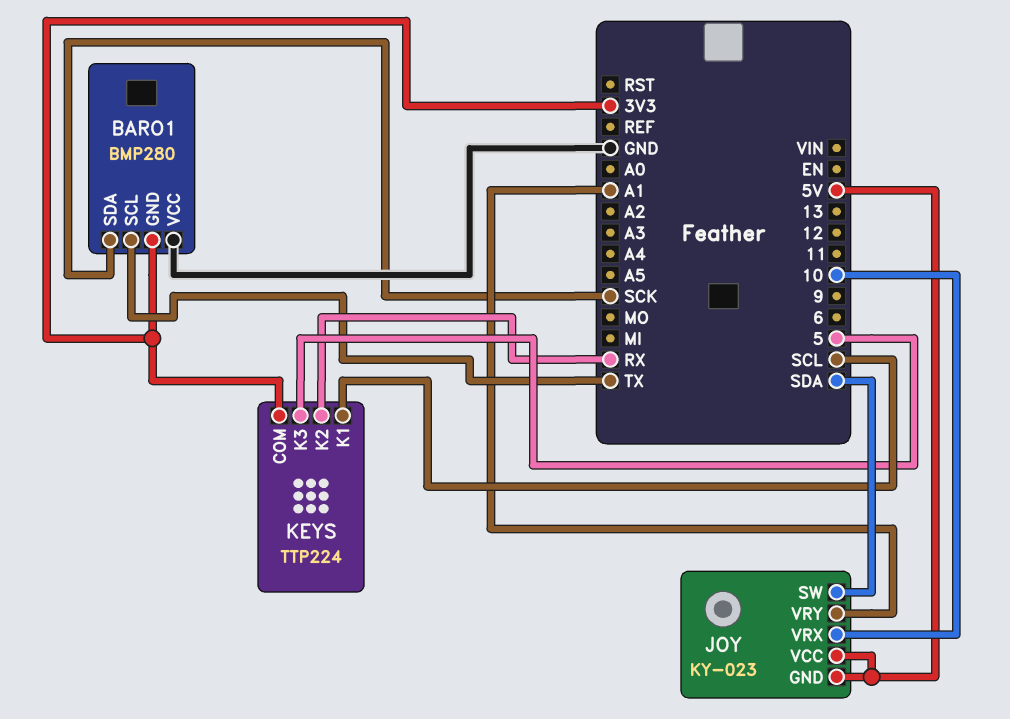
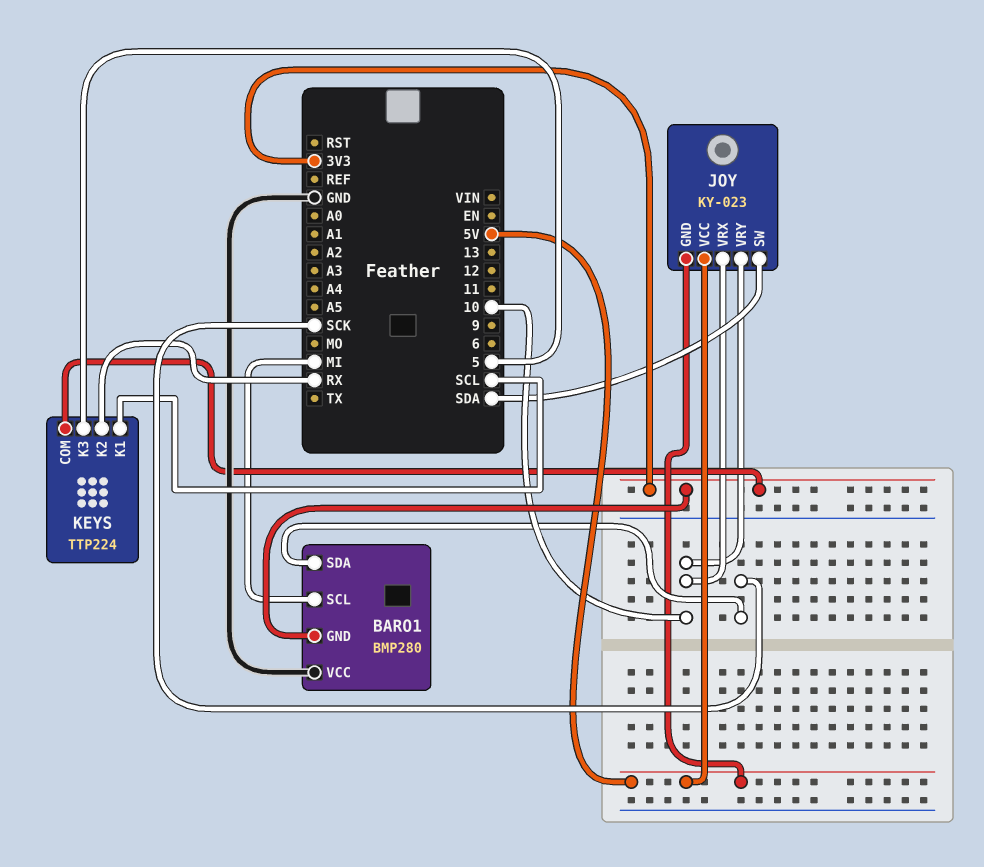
BARO1 pin SCL: TX -> MI
JOY pin VRY: A1 -> 10

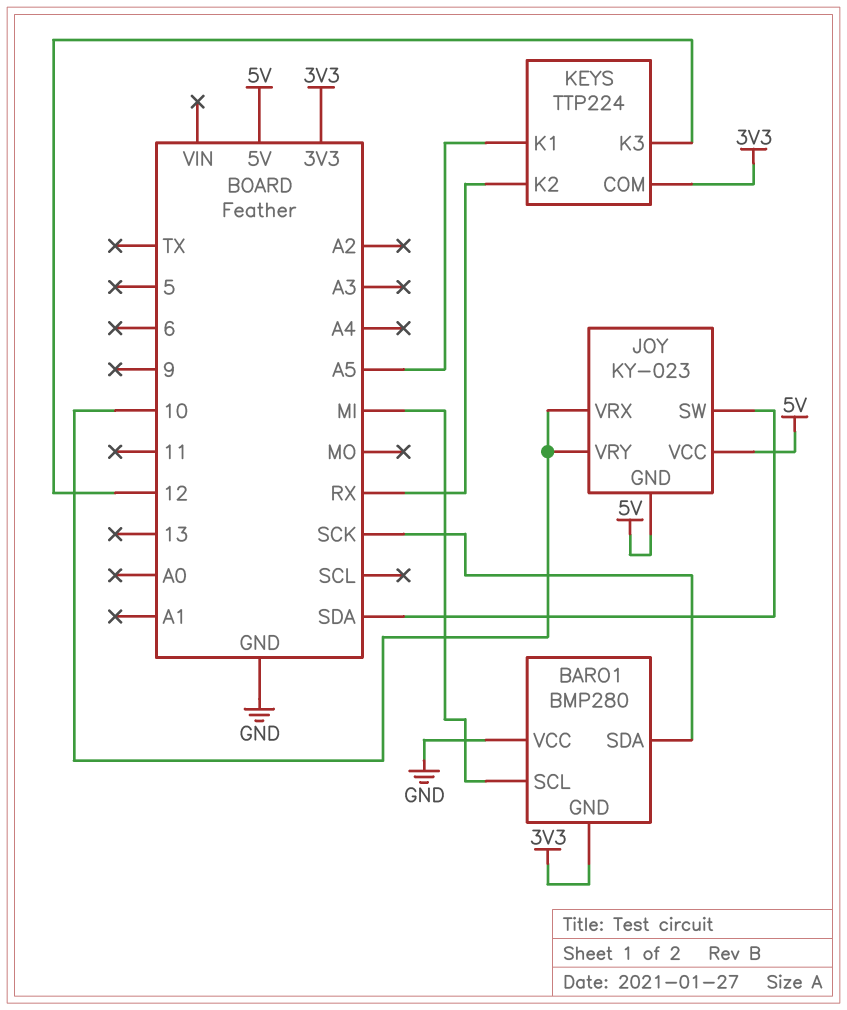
KEYS pin K1: SCL -> A5
KEYS pin K3: 5 -> 12

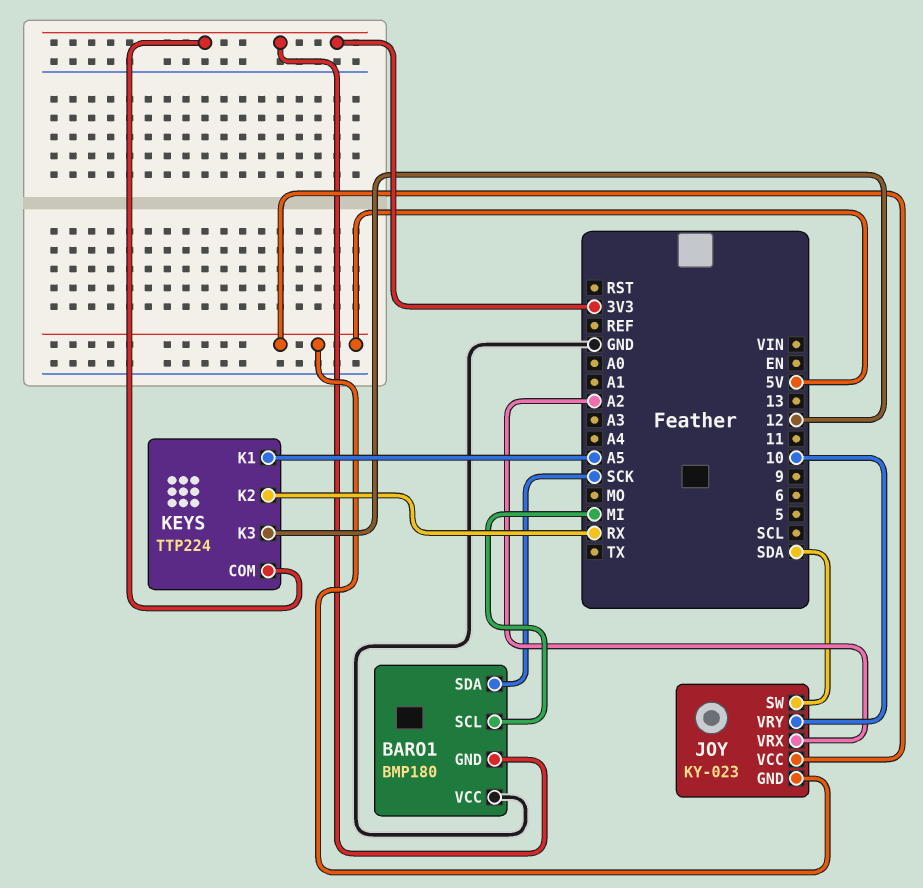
BARO1: BMP280 -> BMP180
JOY pin VRX: 10 -> A2

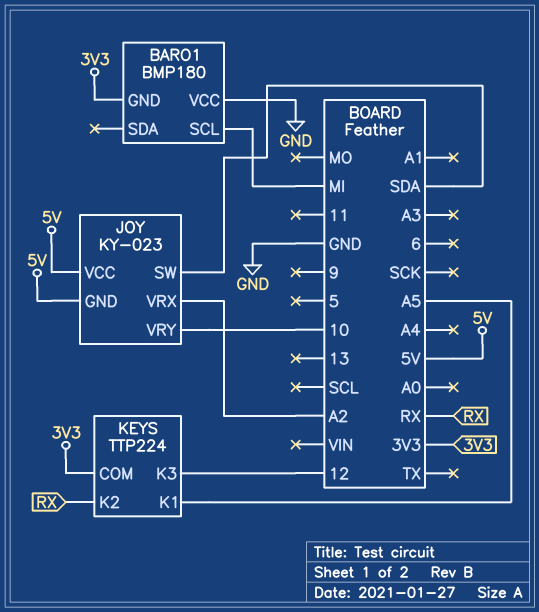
BARO1 pin SDA: SCK -> none

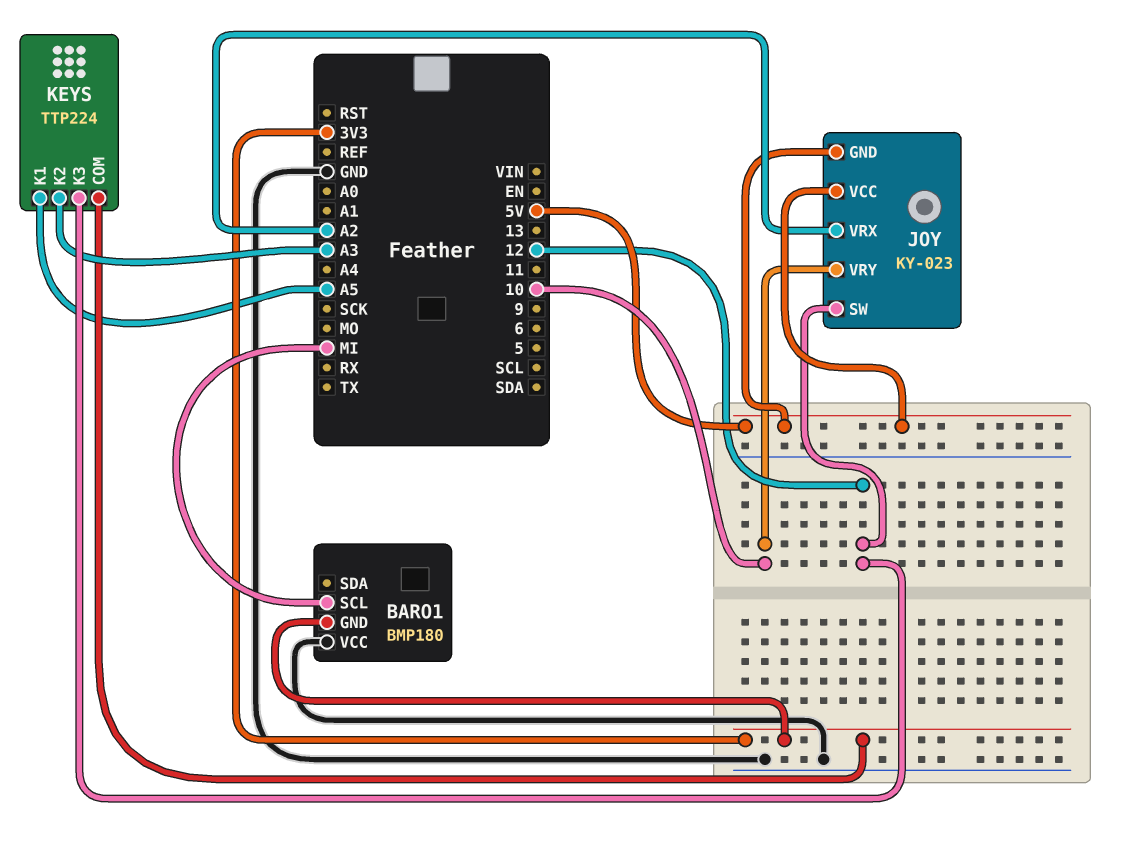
JOY pin SW: SDA -> 12
KEYS pin K2: RX -> A3

